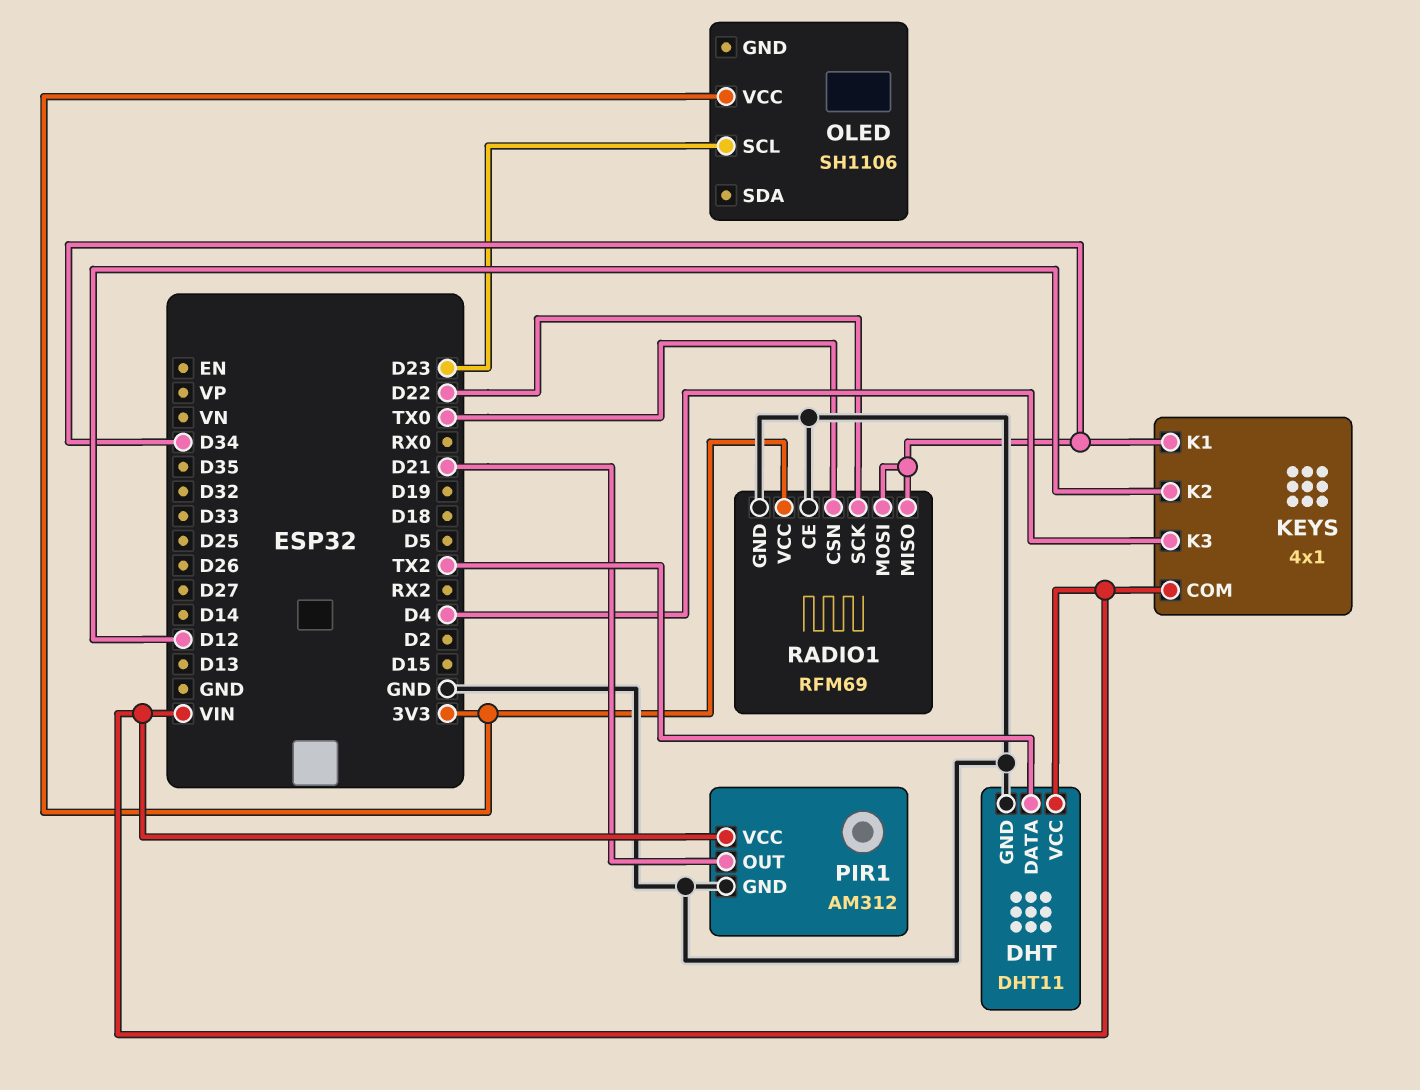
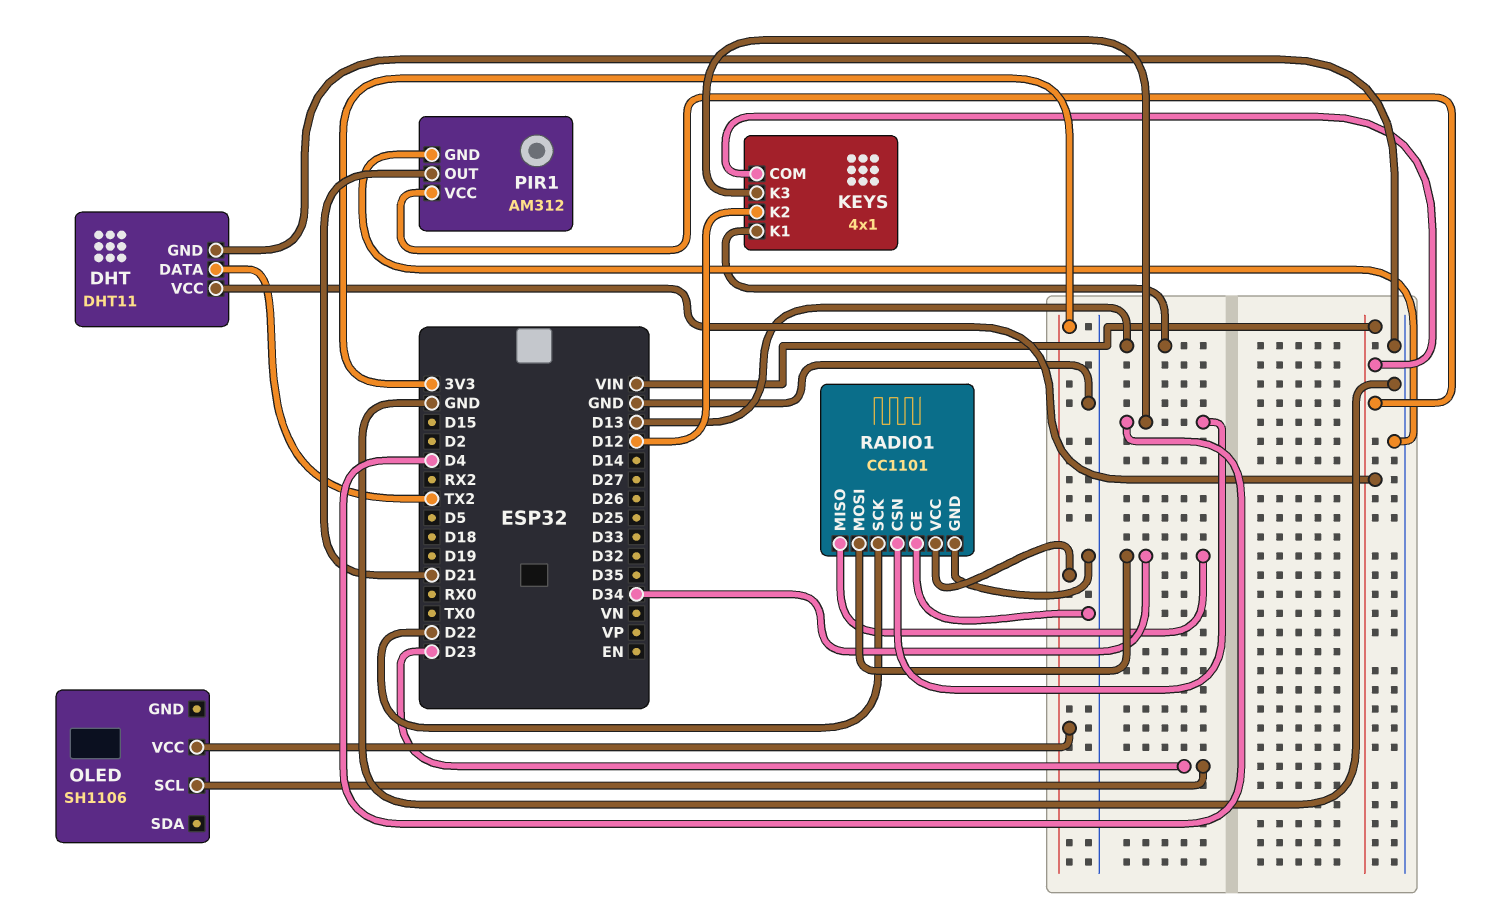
KEYS pin K1: D34 -> D13
RADIO1: RFM69 -> CC1101
RADIO1 pin CSN: TX0 -> D4

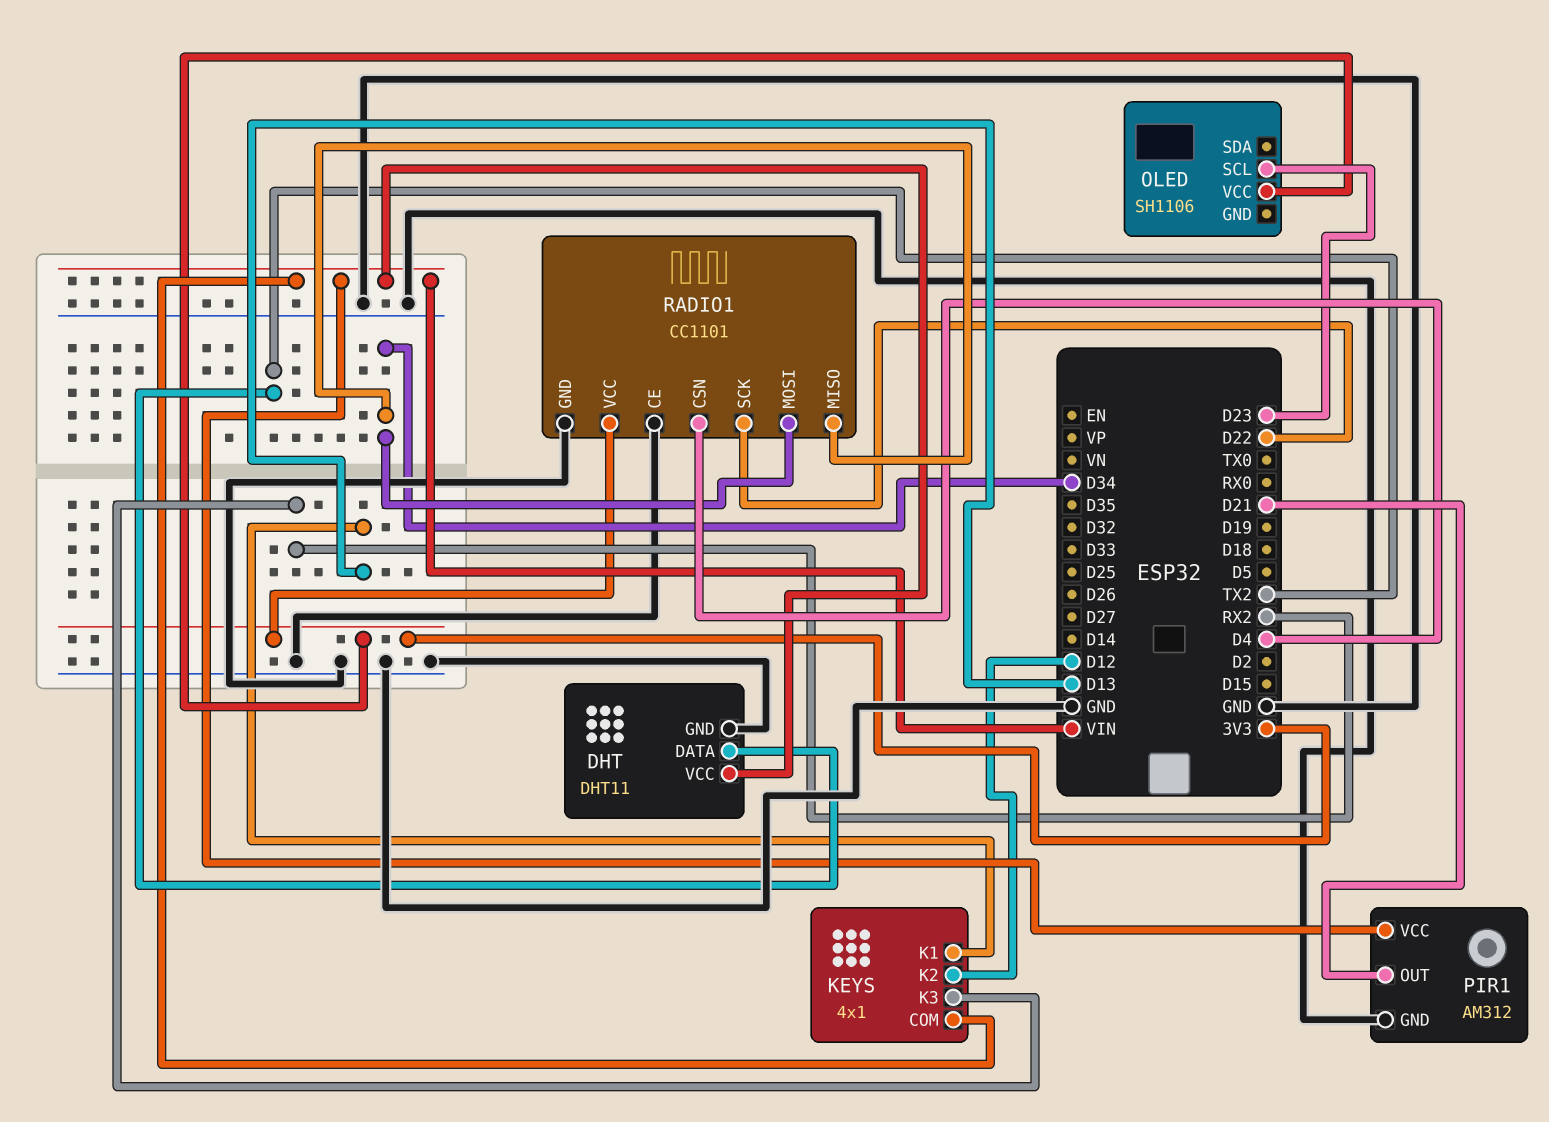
KEYS pin K3: D4 -> RX2

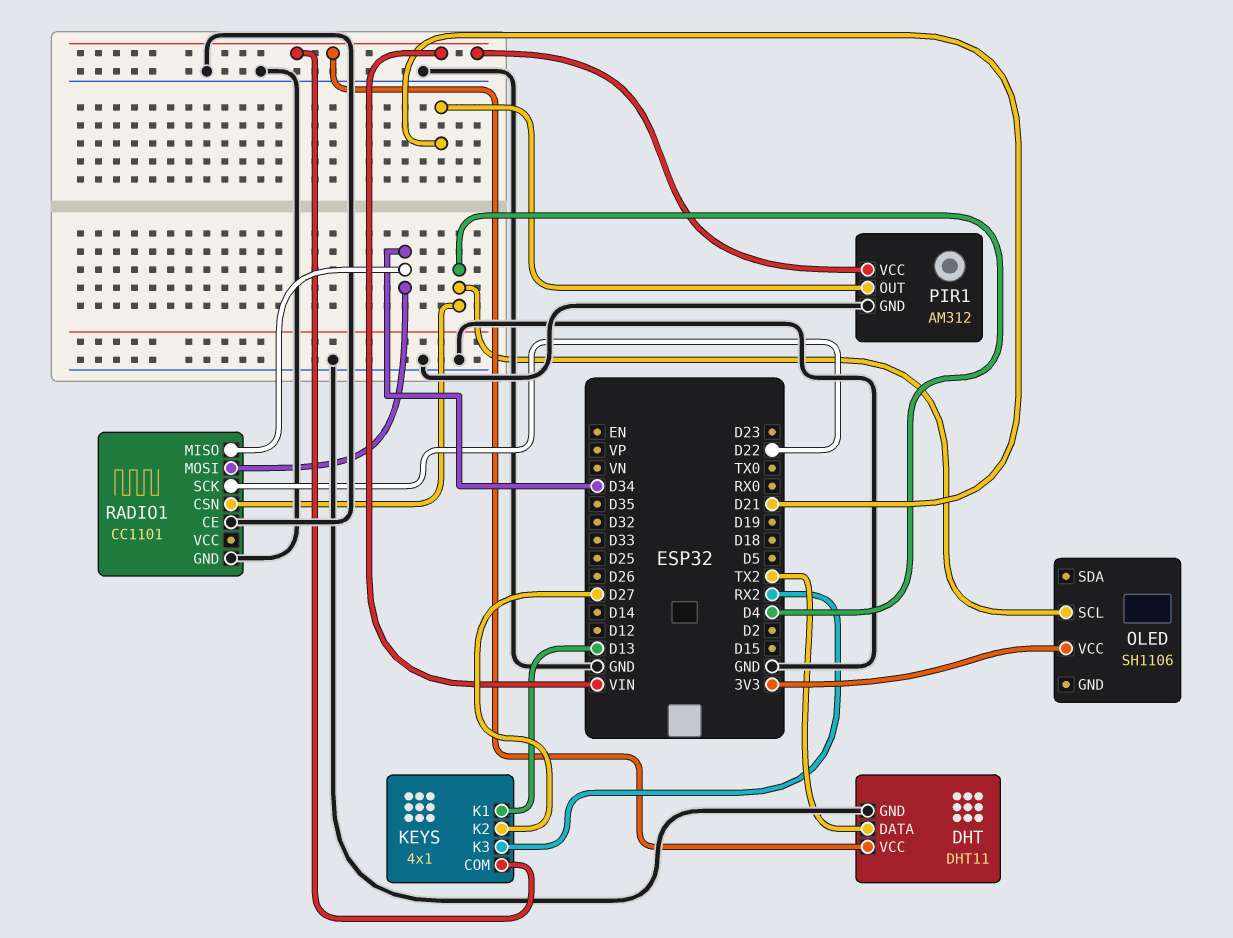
KEYS pin K2: D12 -> D27
OLED pin SCL: D23 -> D4
RADIO1 pin VCC: 3V3 -> none

